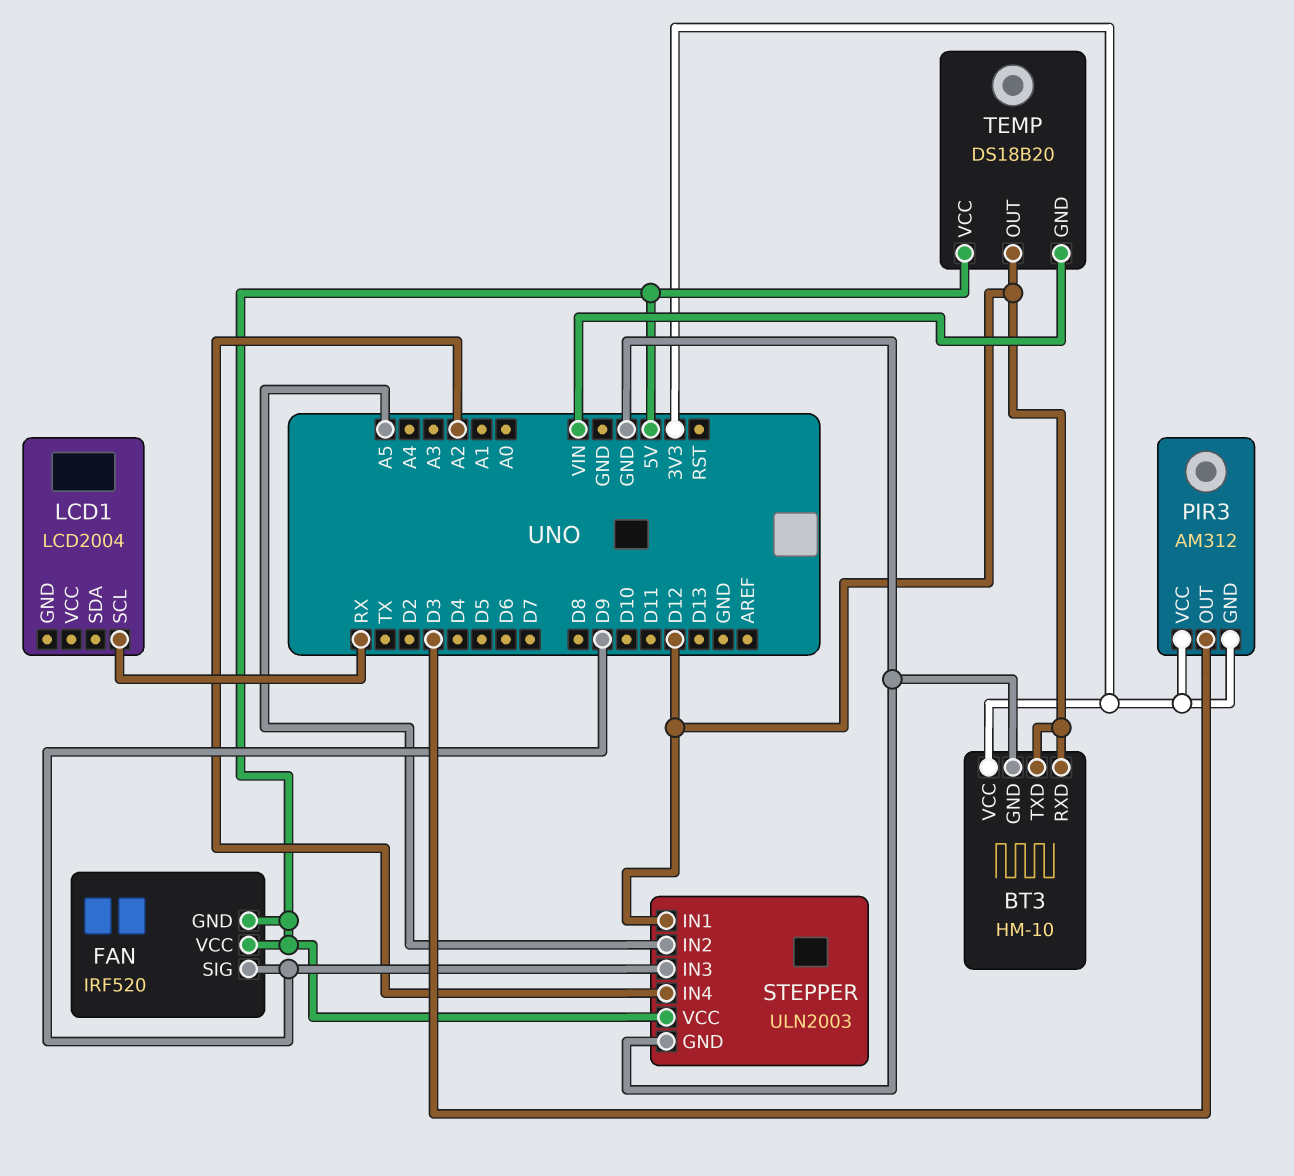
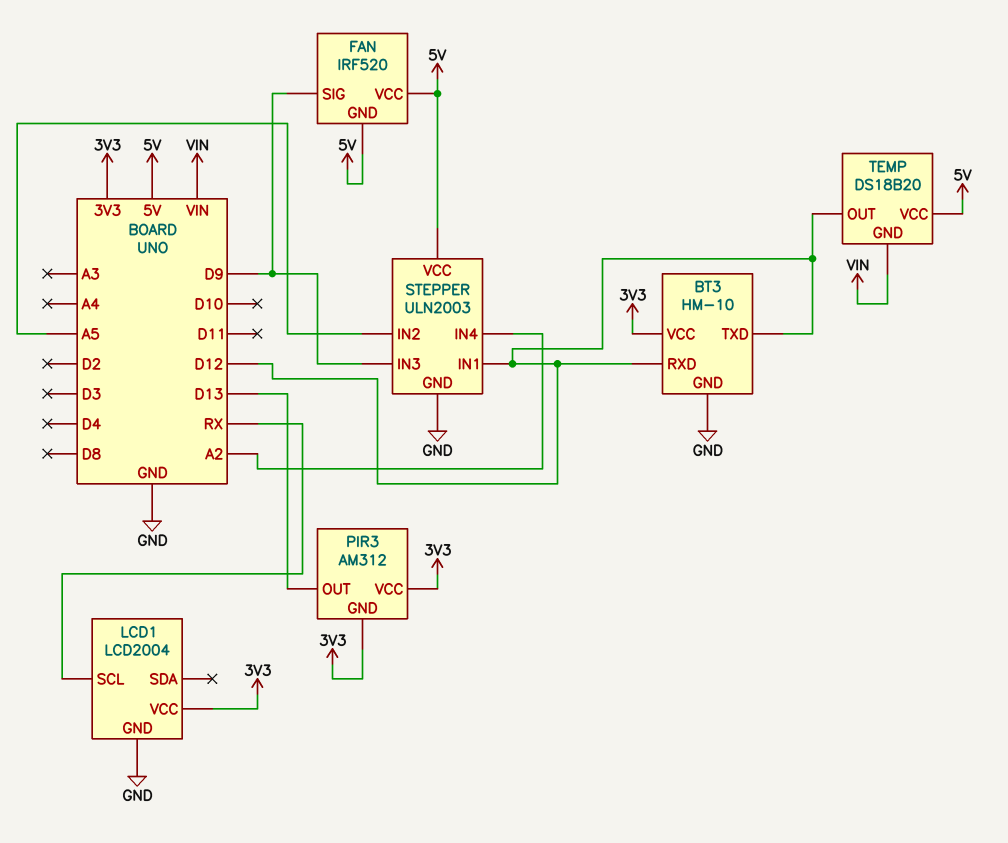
LCD1 pin GND: none -> GND
LCD1 pin VCC: none -> 3V3
PIR3 pin OUT: D3 -> D13

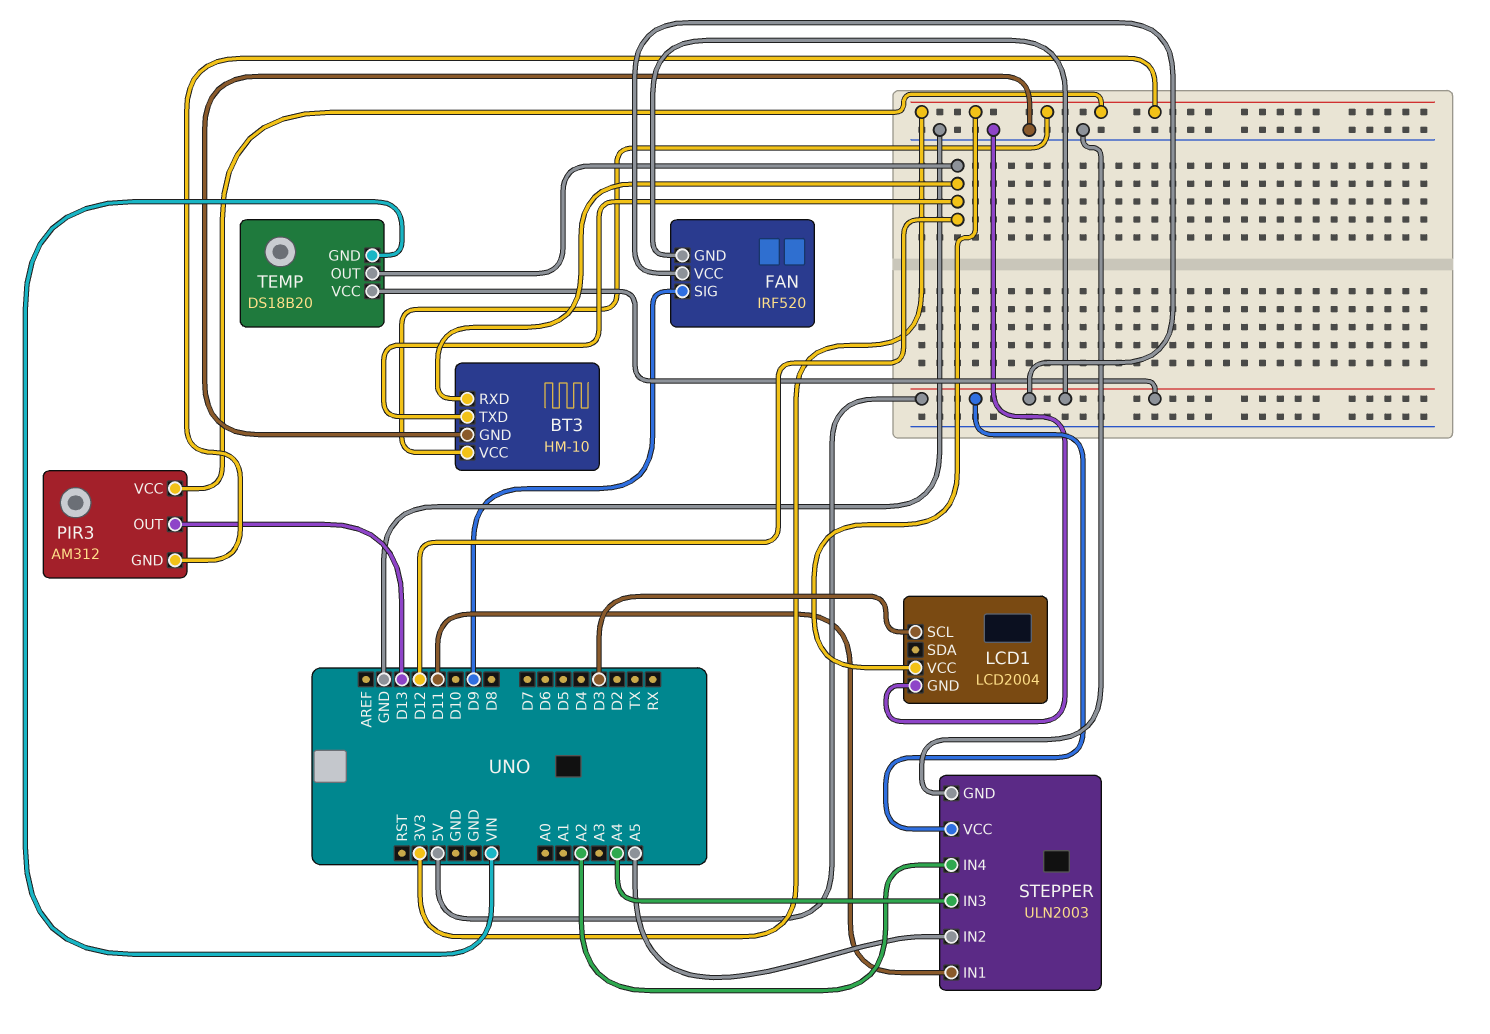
LCD1 pin SCL: RX -> D3
STEPPER pin IN1: D12 -> D11
STEPPER pin IN3: D9 -> A4

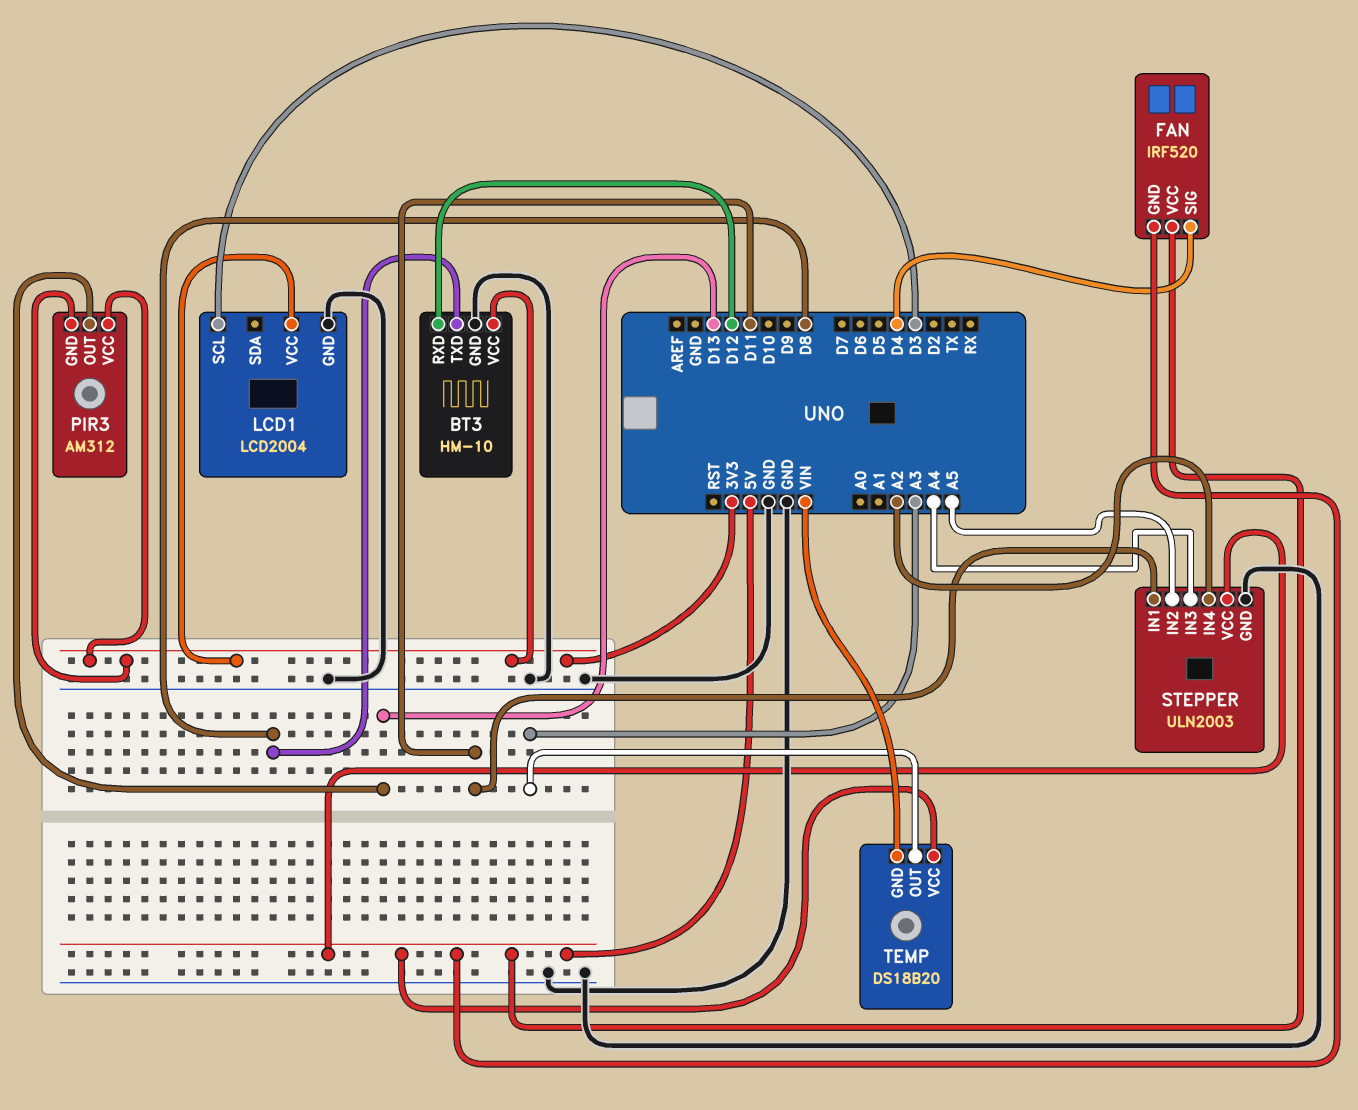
BT3 pin TXD: D12 -> D8
FAN pin SIG: D9 -> D4
TEMP pin OUT: D12 -> A3

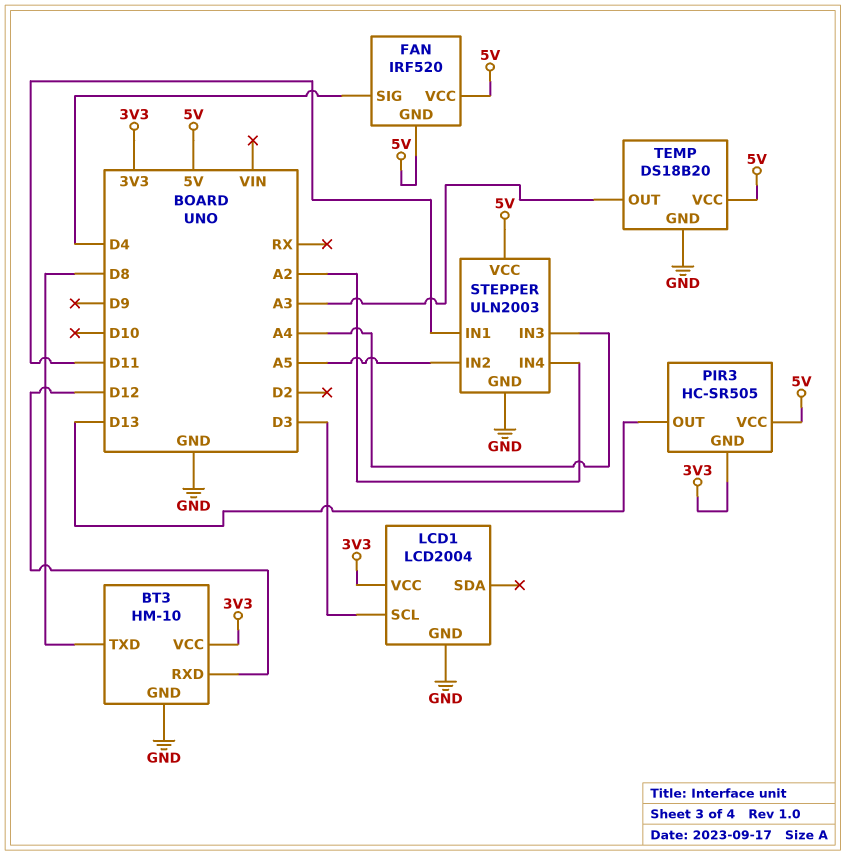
PIR3: AM312 -> HC-SR505
PIR3 pin VCC: 3V3 -> 5V
TEMP pin GND: VIN -> GND

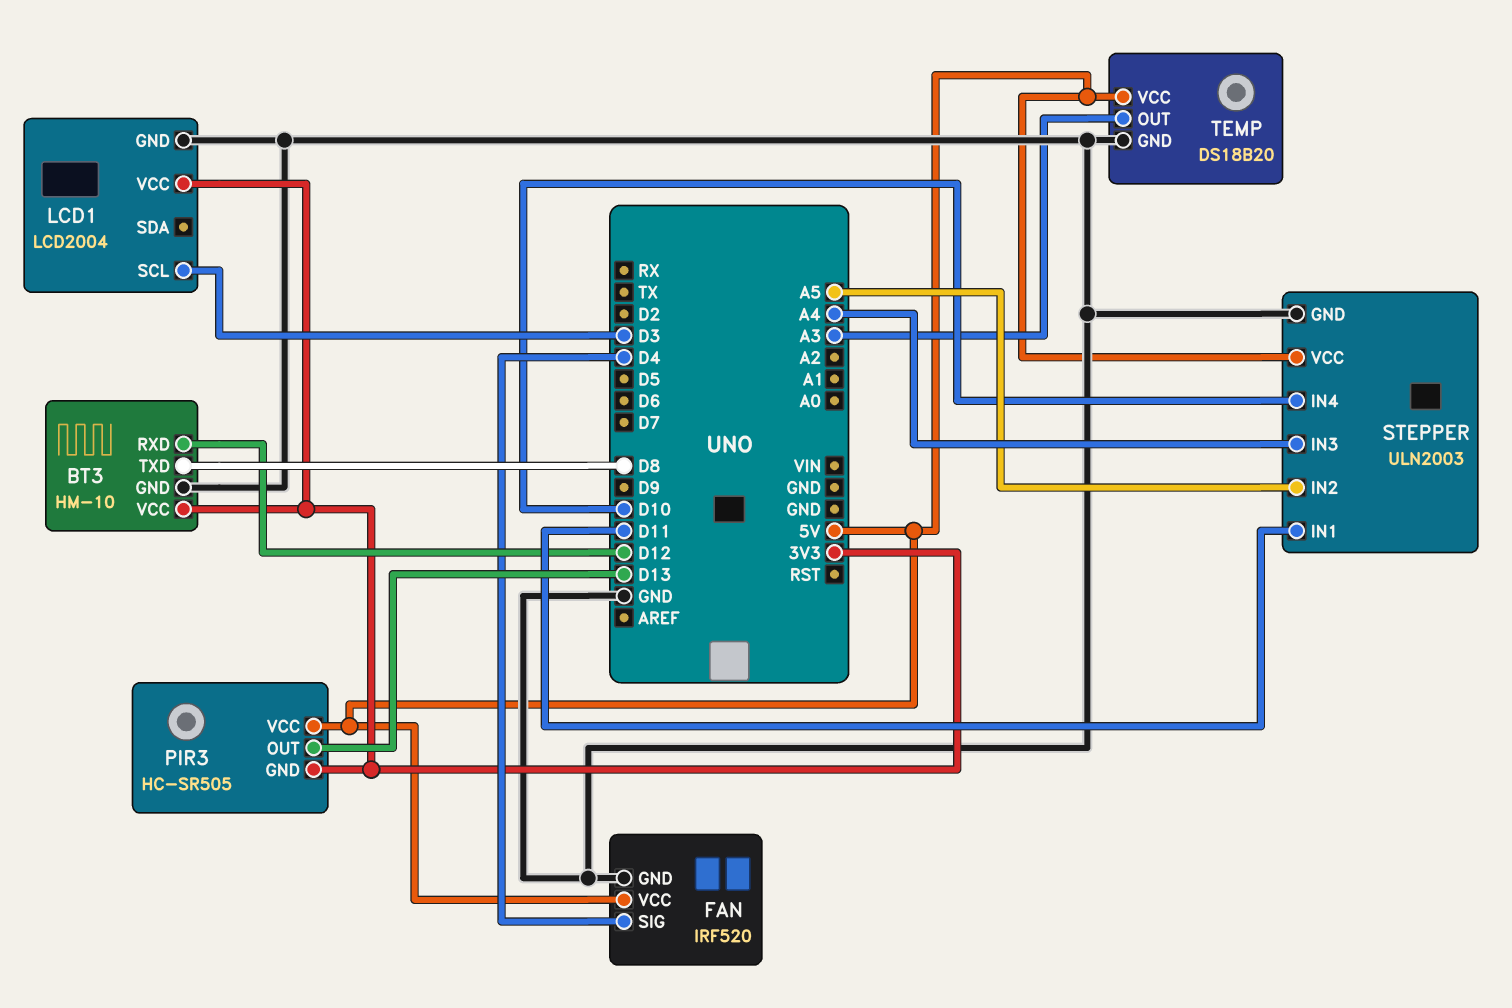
FAN pin GND: 5V -> GND
STEPPER pin IN4: A2 -> D10

